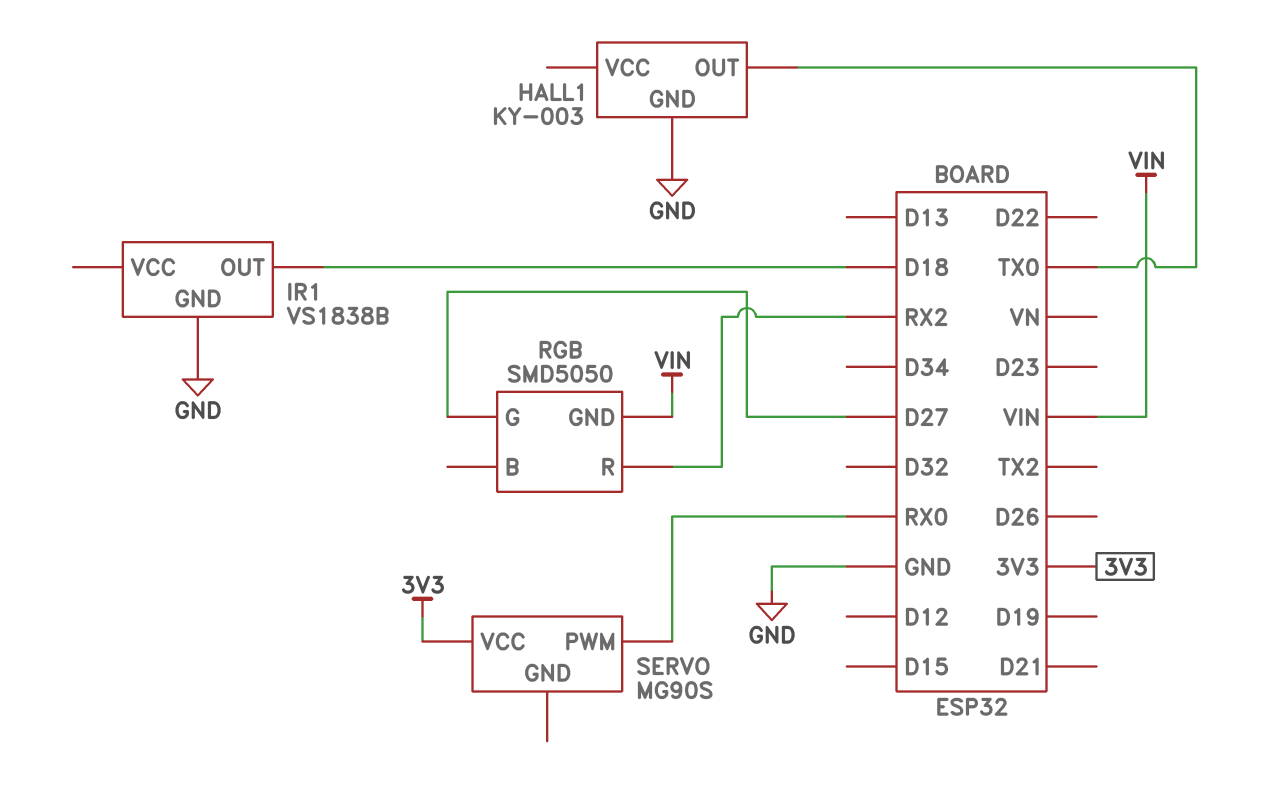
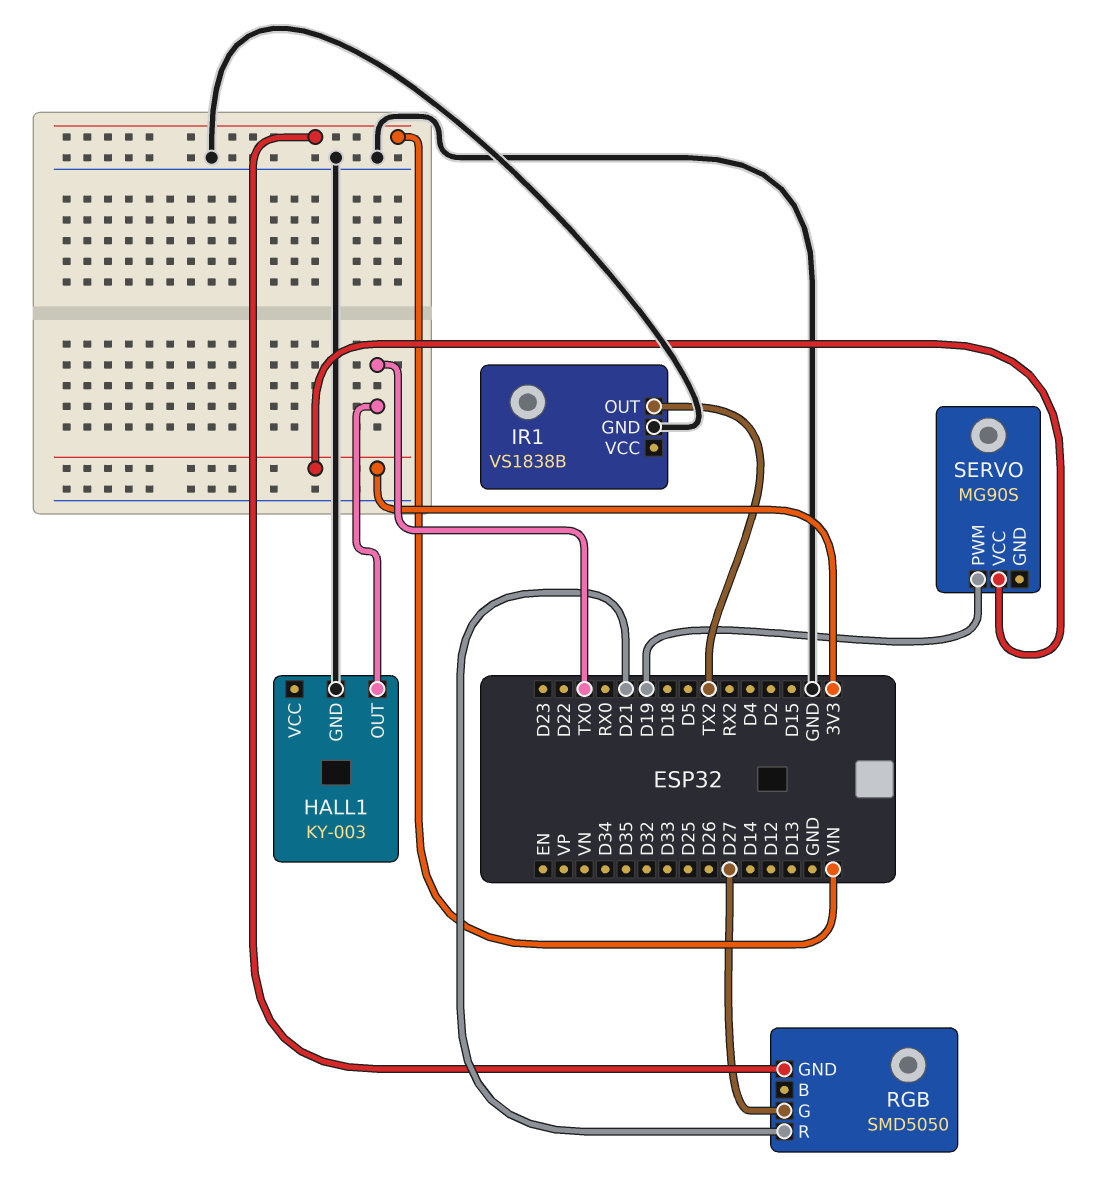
IR1 pin OUT: D18 -> TX2
RGB pin R: RX2 -> D21
SERVO pin PWM: RX0 -> D19

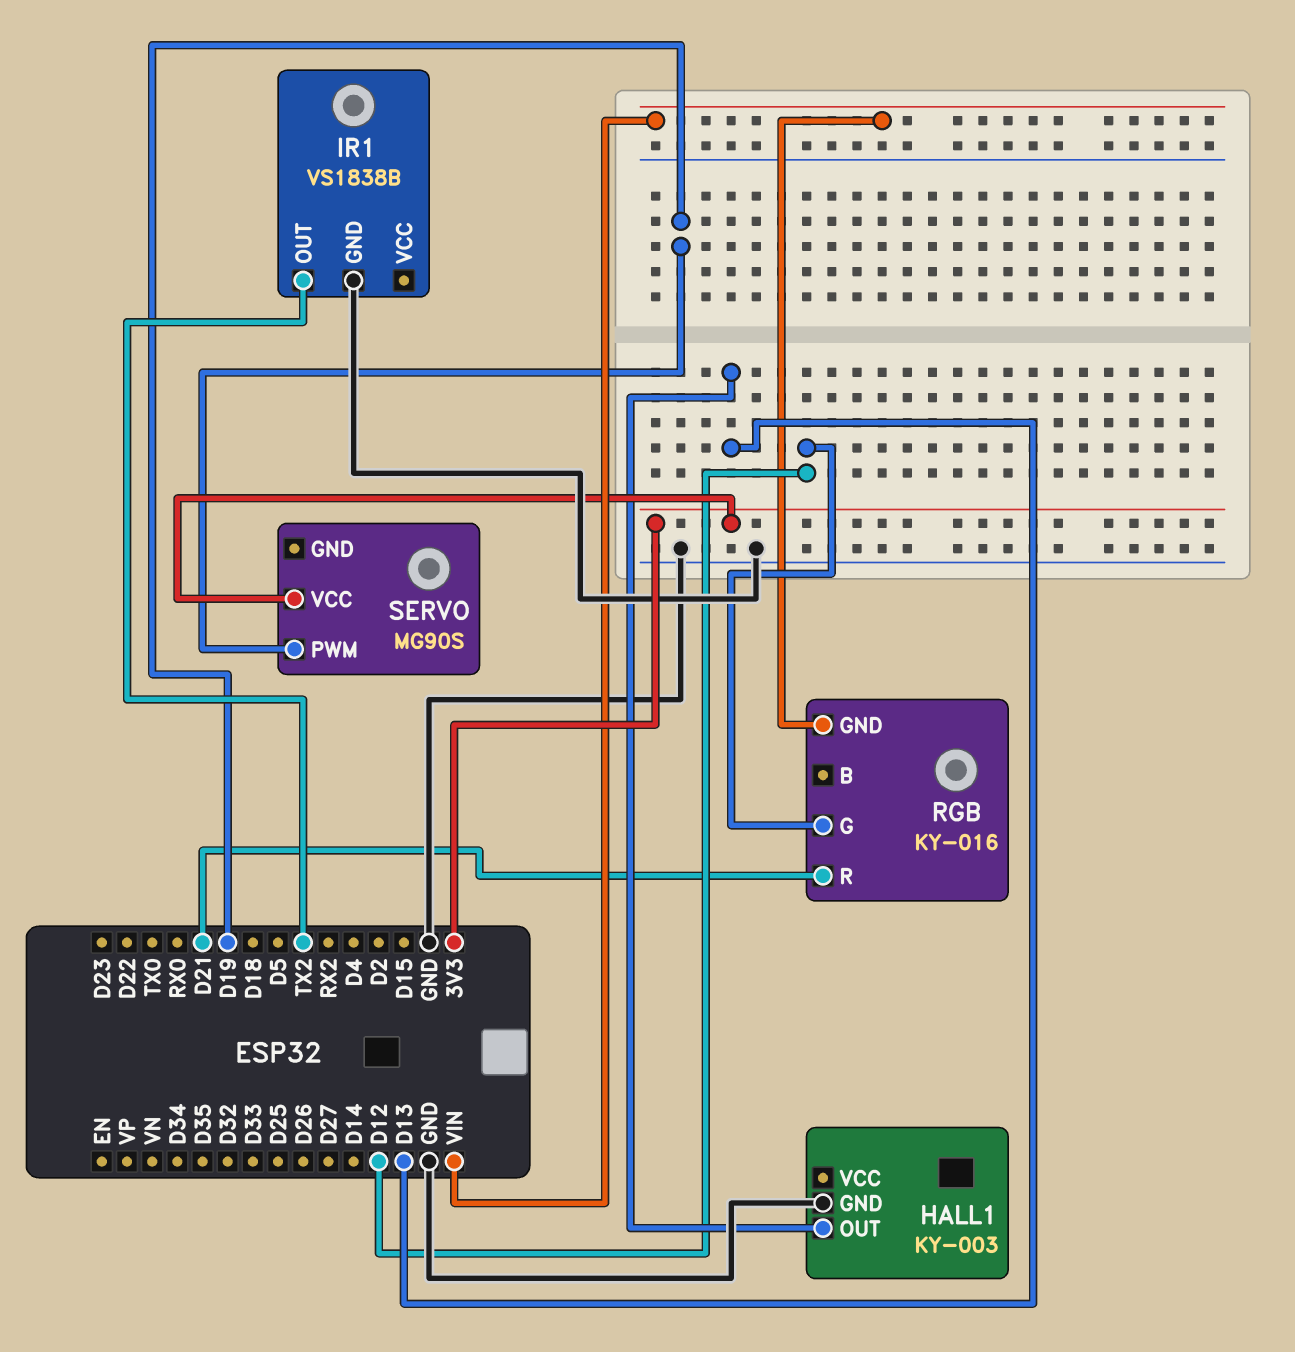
HALL1 pin OUT: TX0 -> D13
RGB: SMD5050 -> KY-016
RGB pin G: D27 -> D12

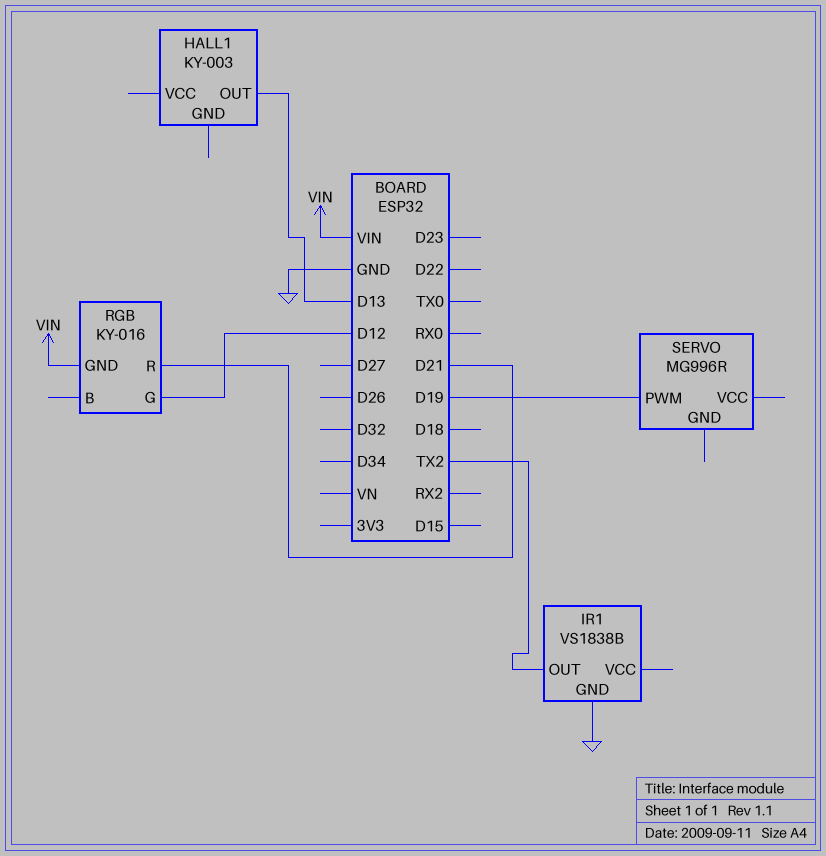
HALL1 pin GND: GND -> none
SERVO: MG90S -> MG996R
SERVO pin VCC: 3V3 -> none

